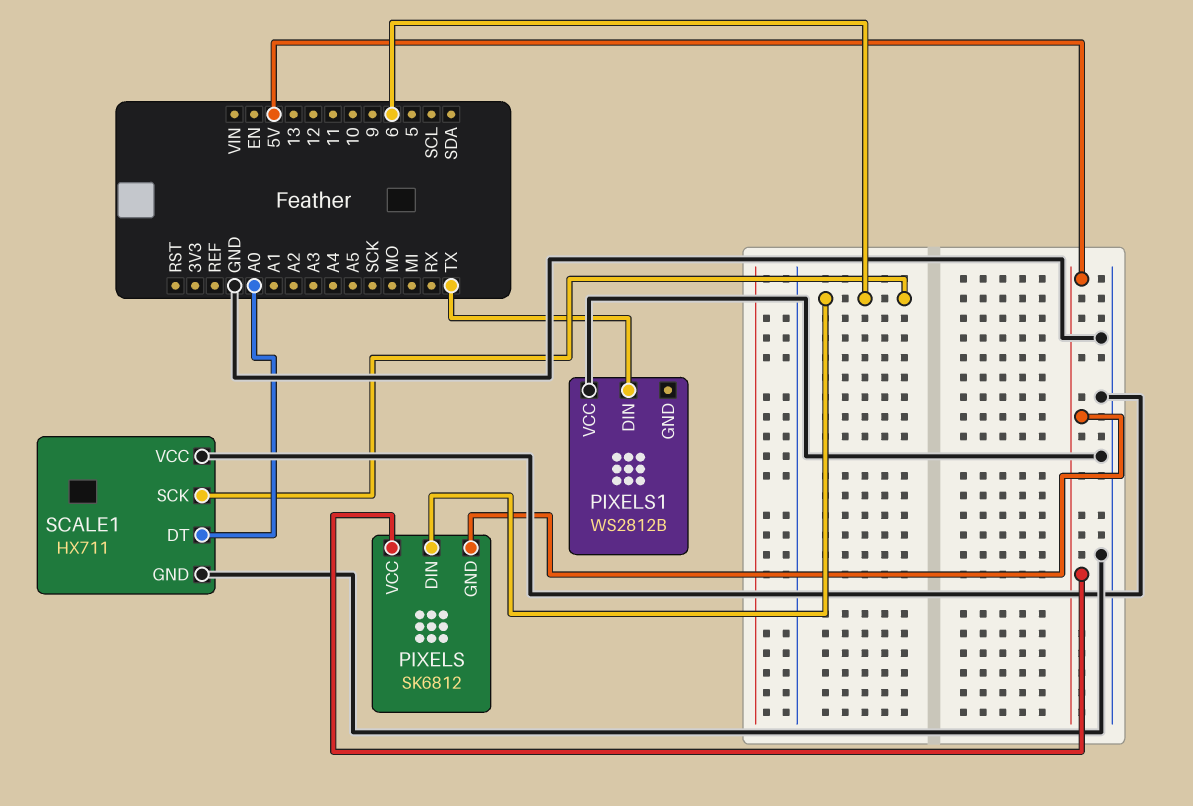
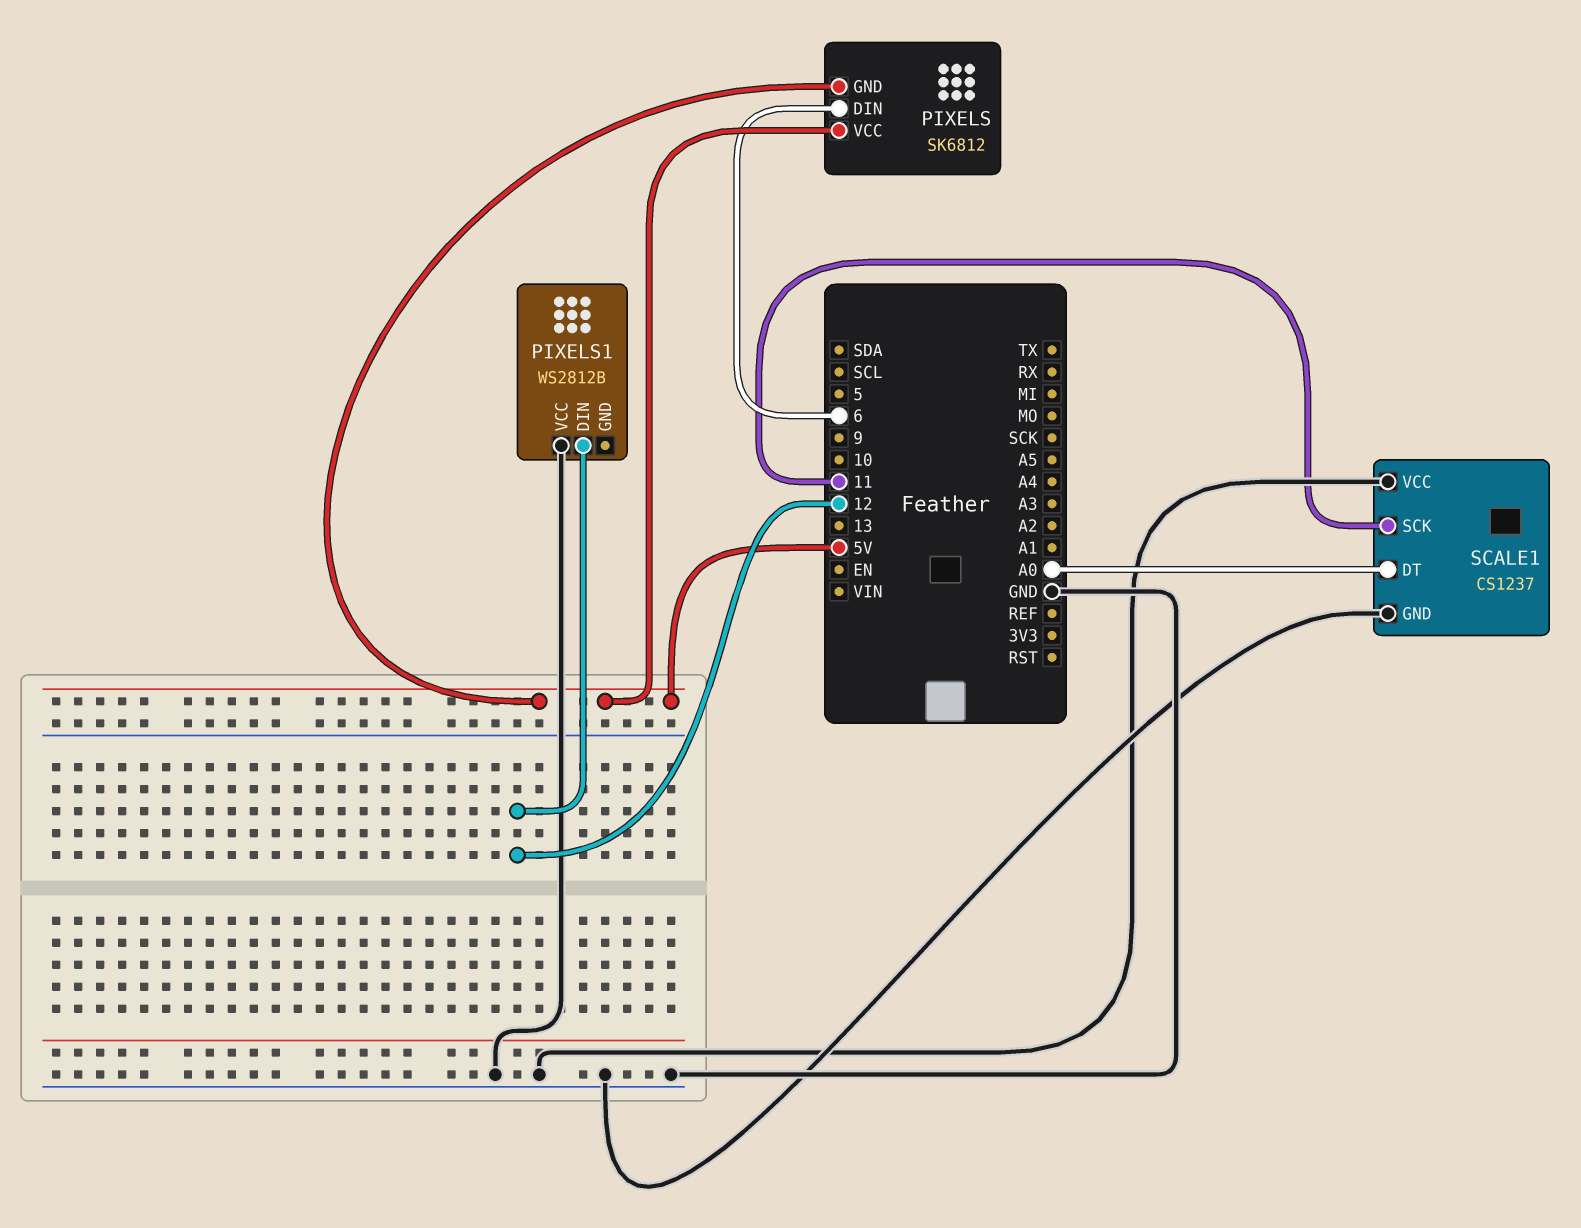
PIXELS1 pin DIN: TX -> 12
SCALE1: HX711 -> CS1237
SCALE1 pin SCK: 6 -> 11

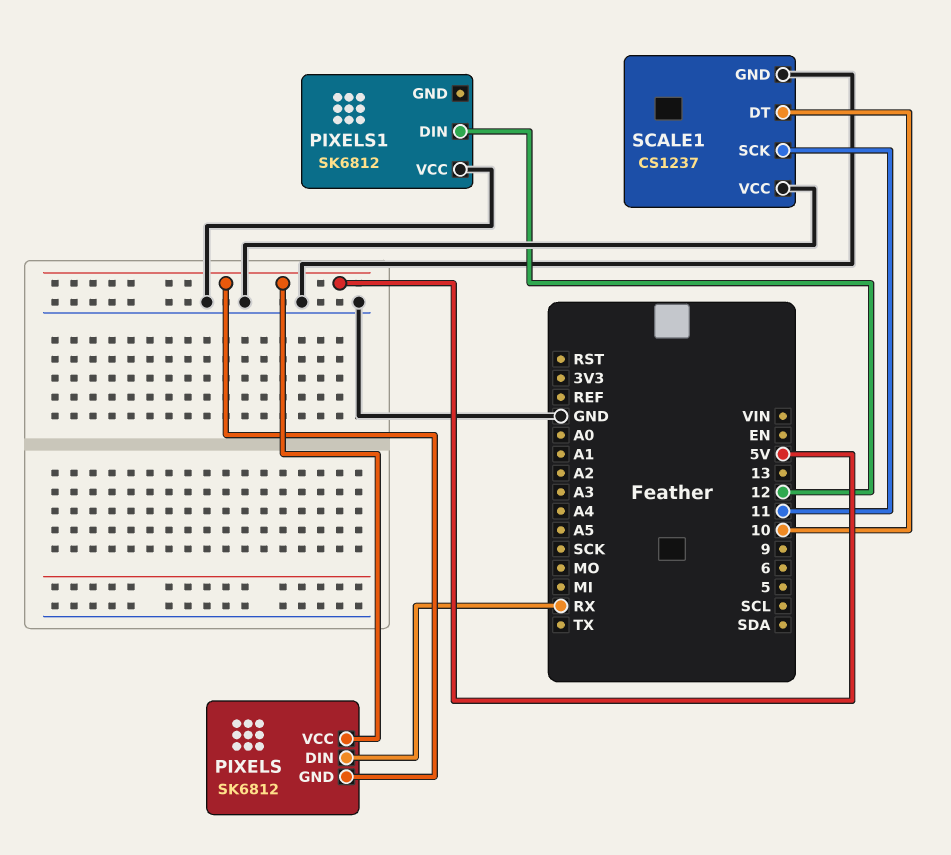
PIXELS pin DIN: 6 -> RX
PIXELS1: WS2812B -> SK6812
SCALE1 pin DT: A0 -> 10

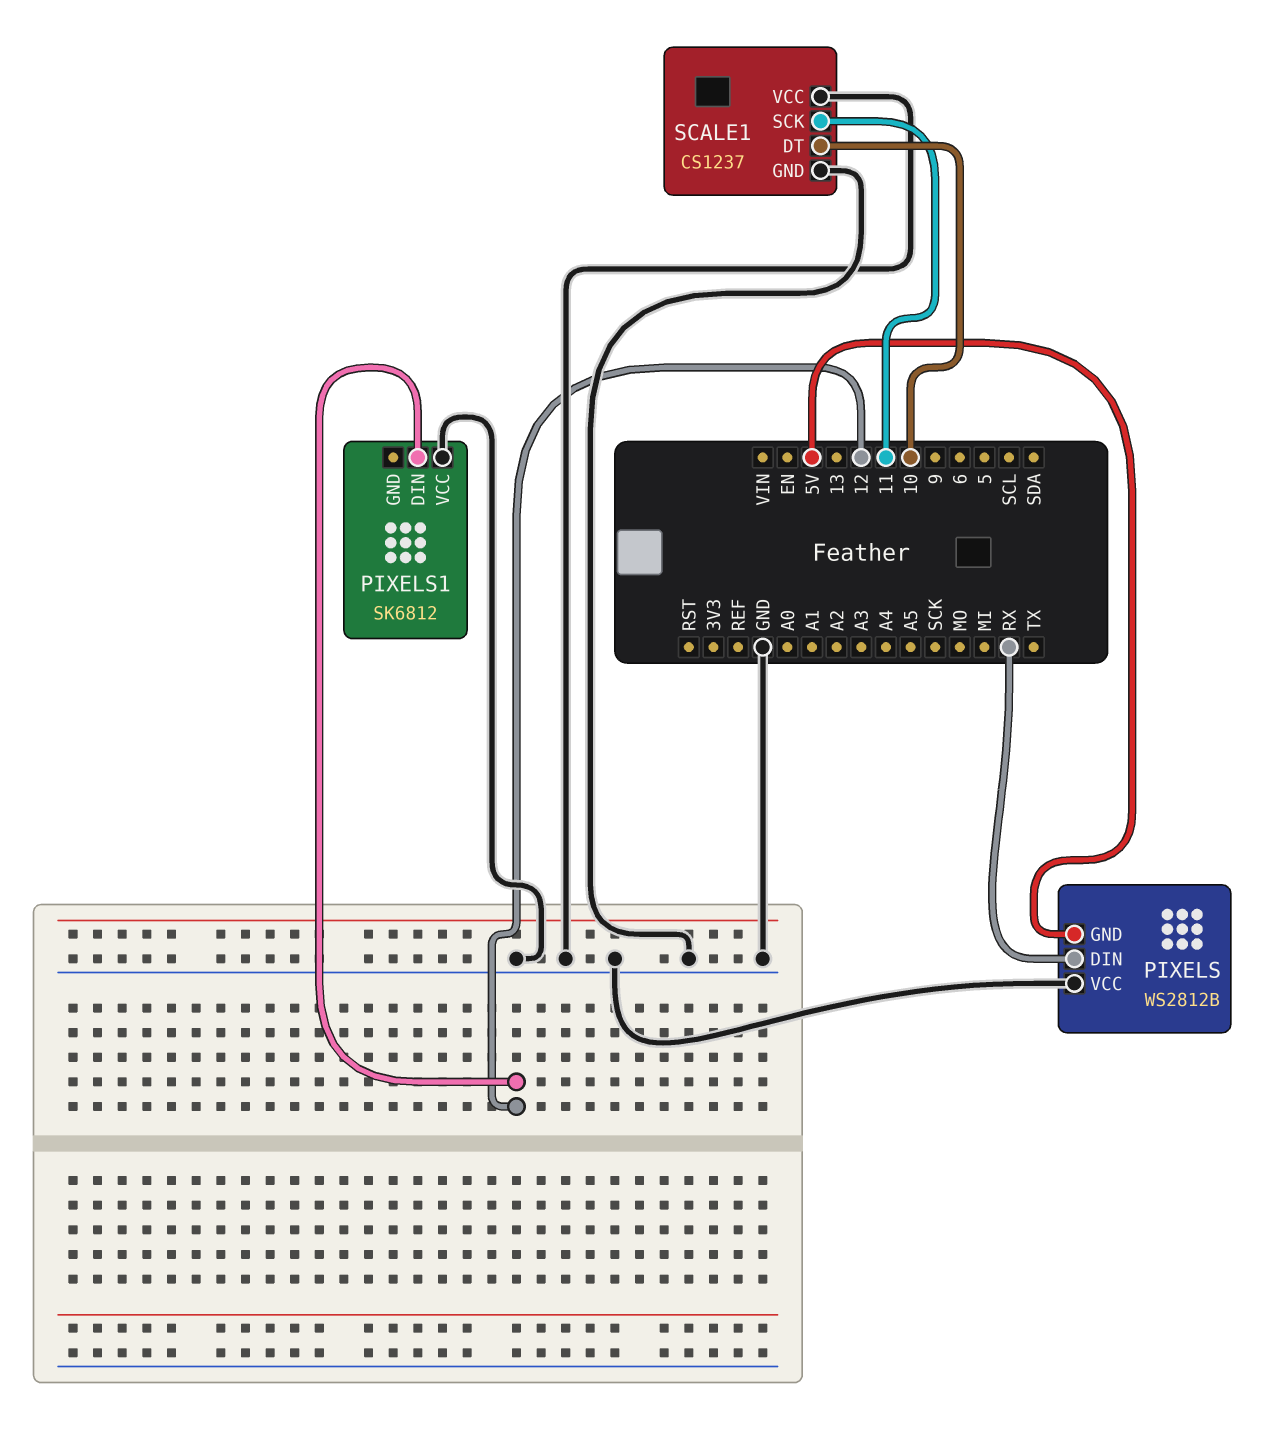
PIXELS: SK6812 -> WS2812B
PIXELS pin VCC: 5V -> GND

